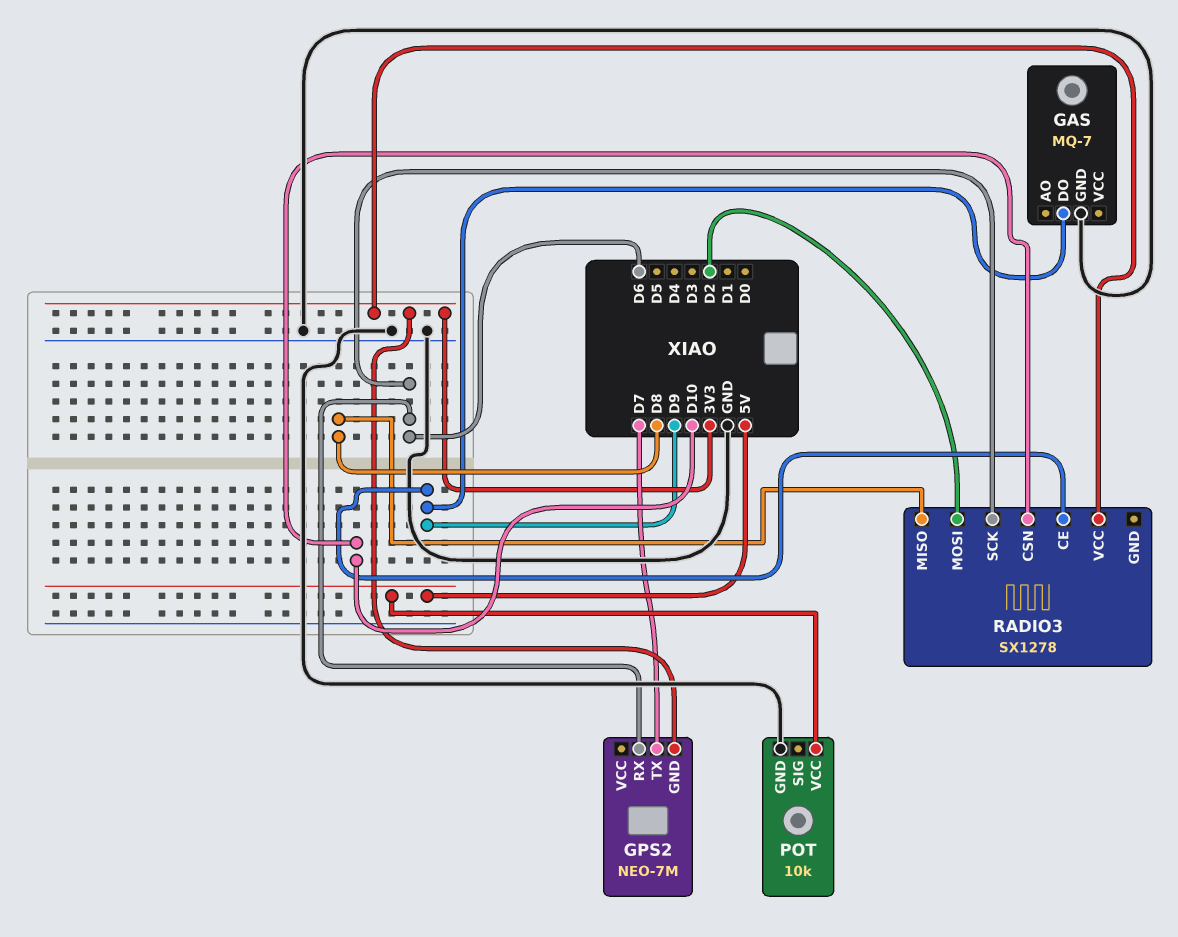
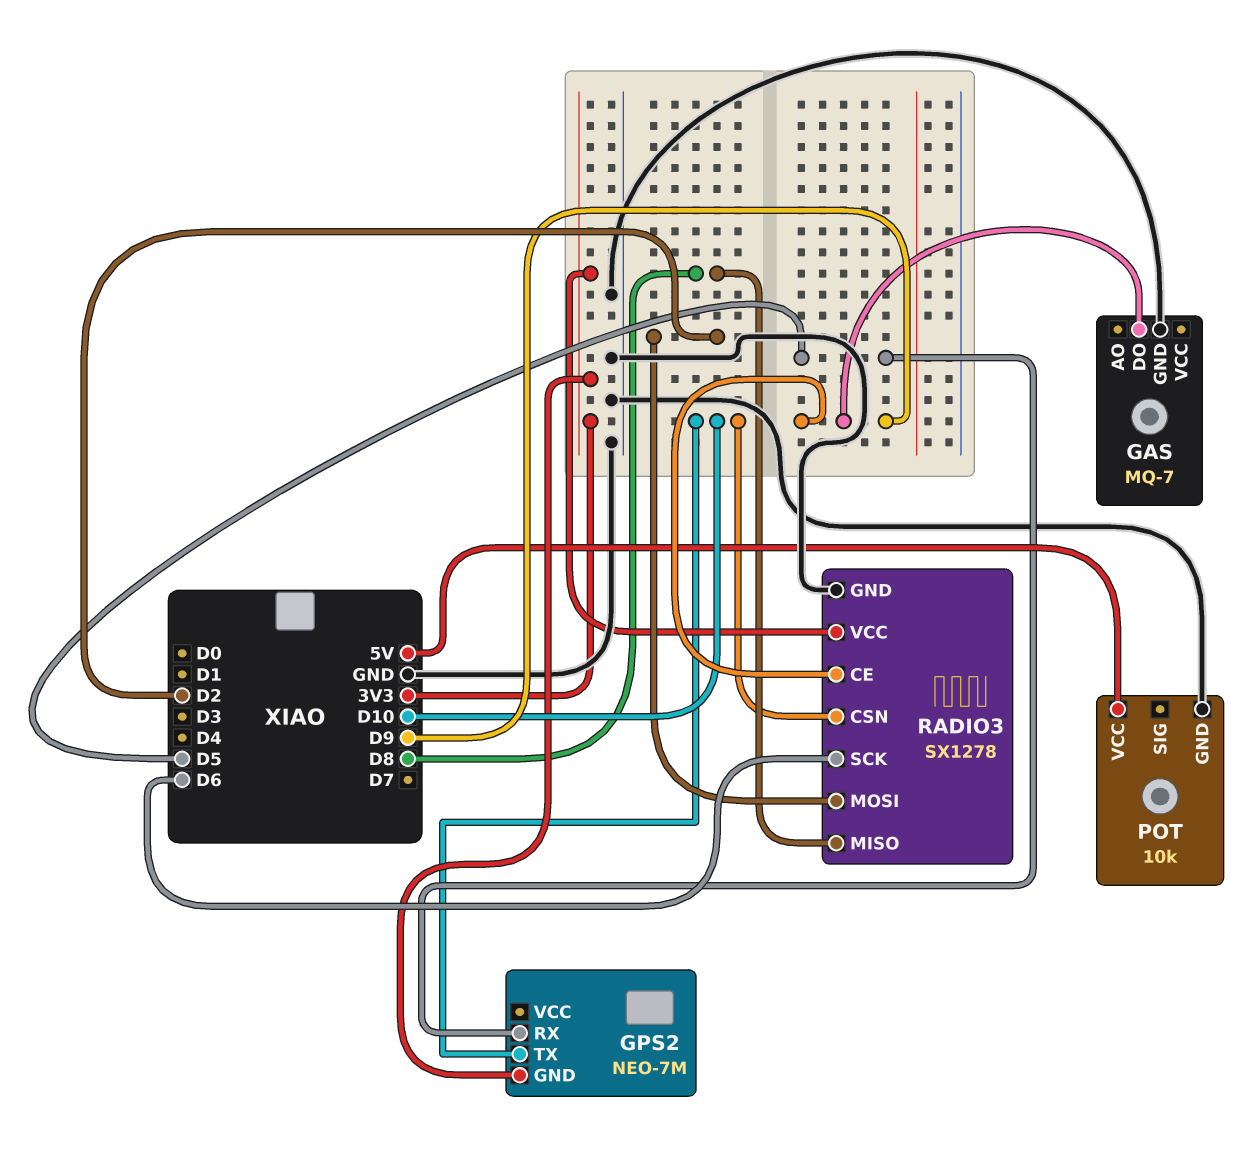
GPS2 pin RX: D6 -> D5
GPS2 pin TX: D7 -> D10
RADIO3 pin GND: none -> GND

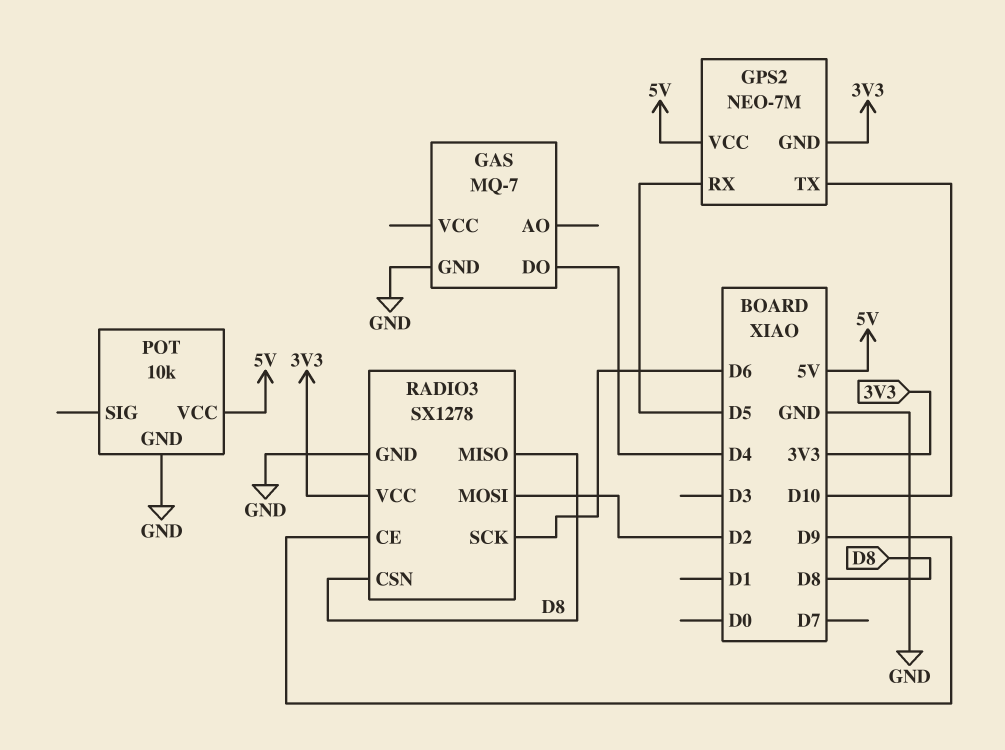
GAS pin DO: D9 -> D4
GPS2 pin VCC: none -> 5V
RADIO3 pin CSN: D10 -> D8

